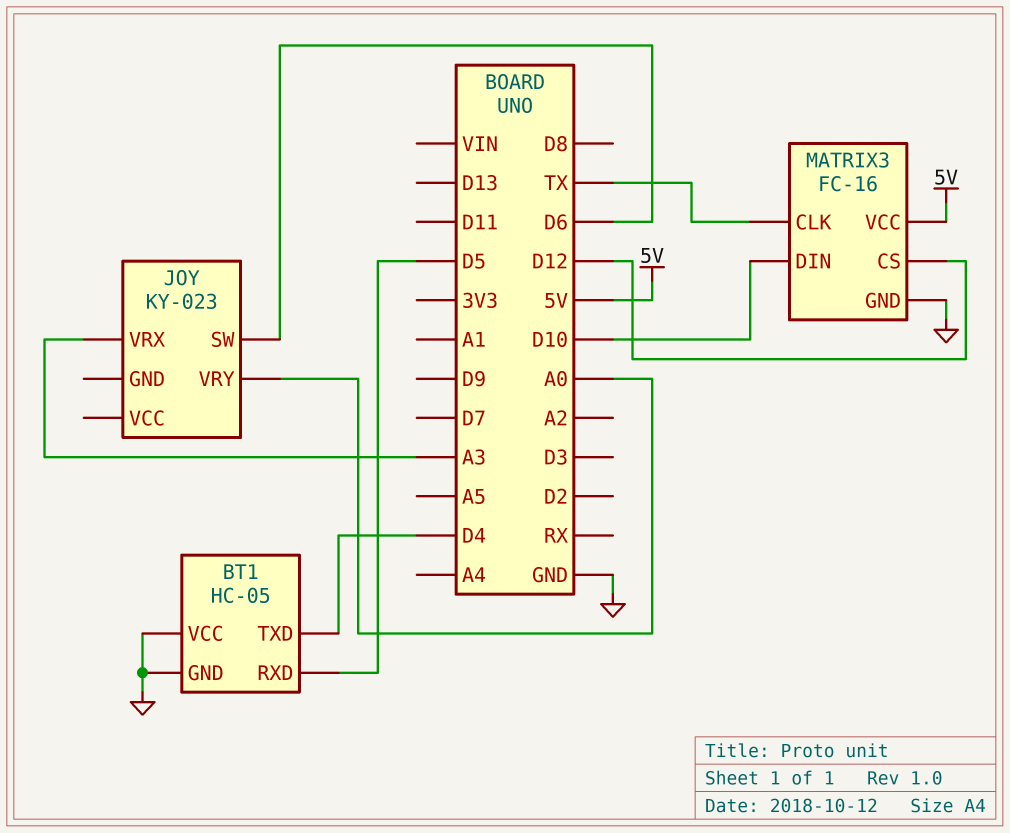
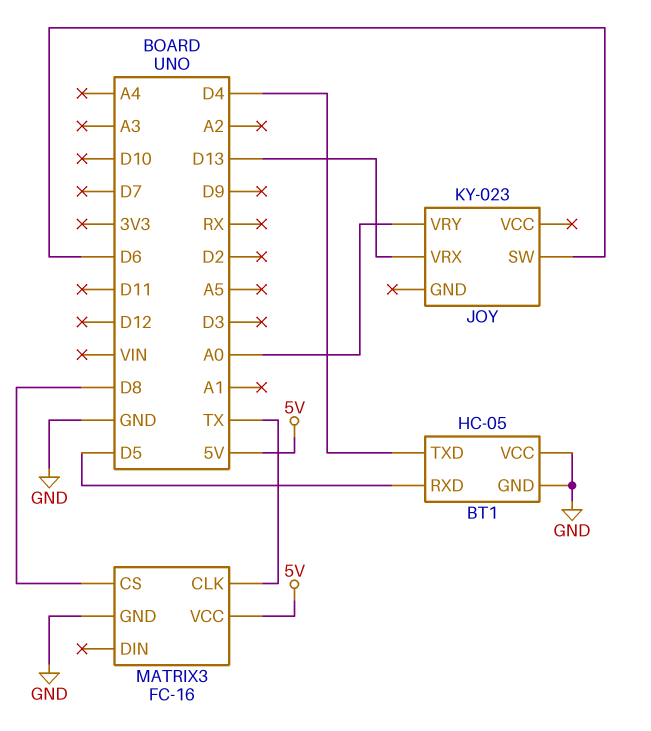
JOY pin VRX: A3 -> D13
MATRIX3 pin CS: D12 -> D8
MATRIX3 pin DIN: D10 -> none

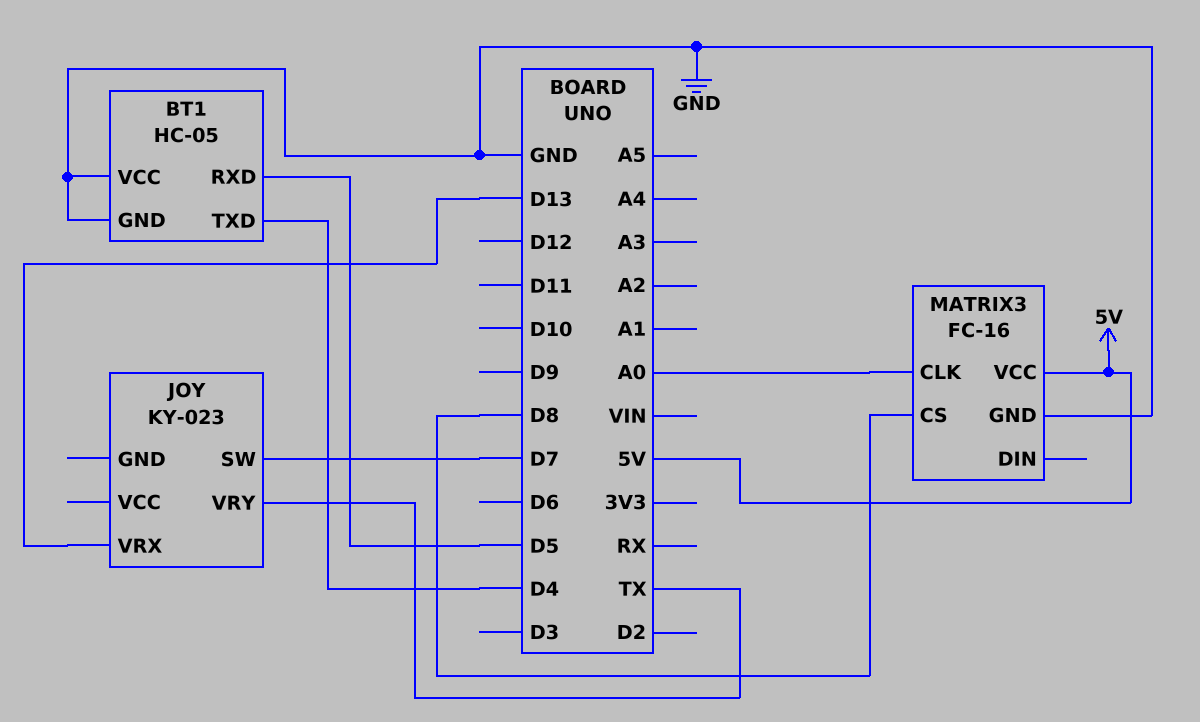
JOY pin SW: D6 -> D7
JOY pin VRY: A0 -> TX
MATRIX3 pin CLK: TX -> A0

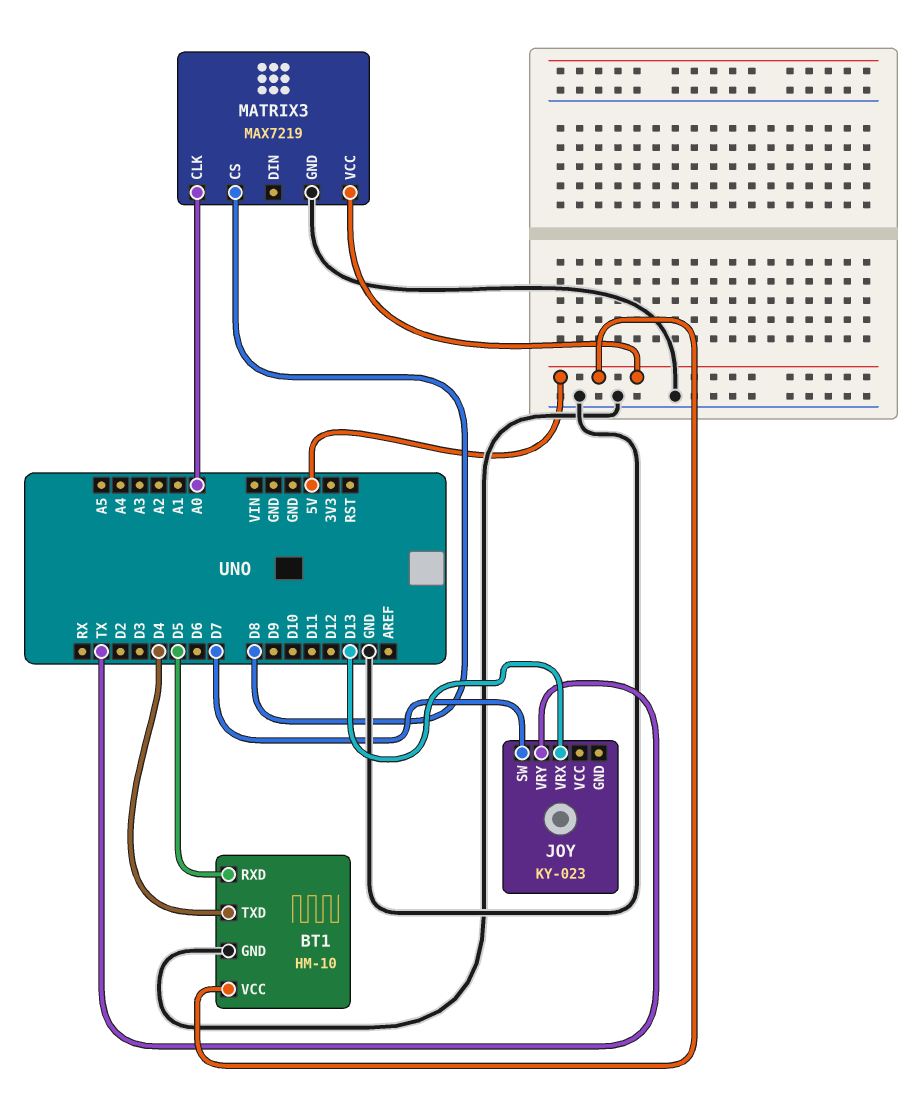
BT1: HC-05 -> HM-10
BT1 pin VCC: GND -> 5V
MATRIX3: FC-16 -> MAX7219

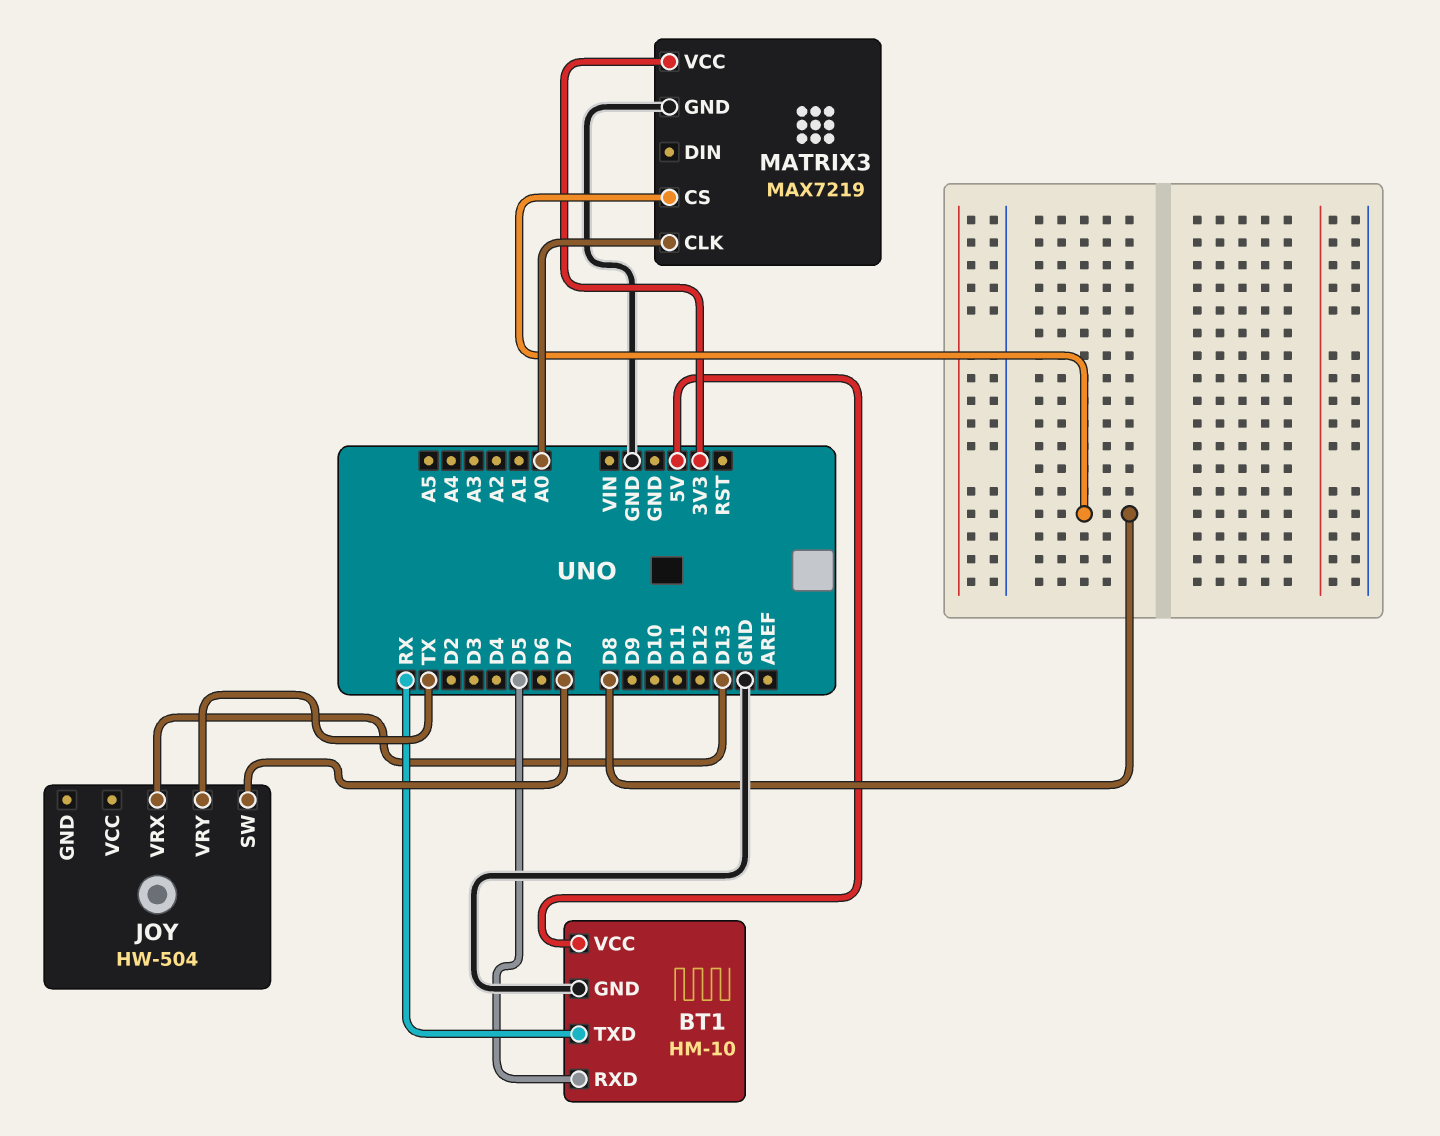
BT1 pin TXD: D4 -> RX
JOY: KY-023 -> HW-504
MATRIX3 pin VCC: 5V -> 3V3

